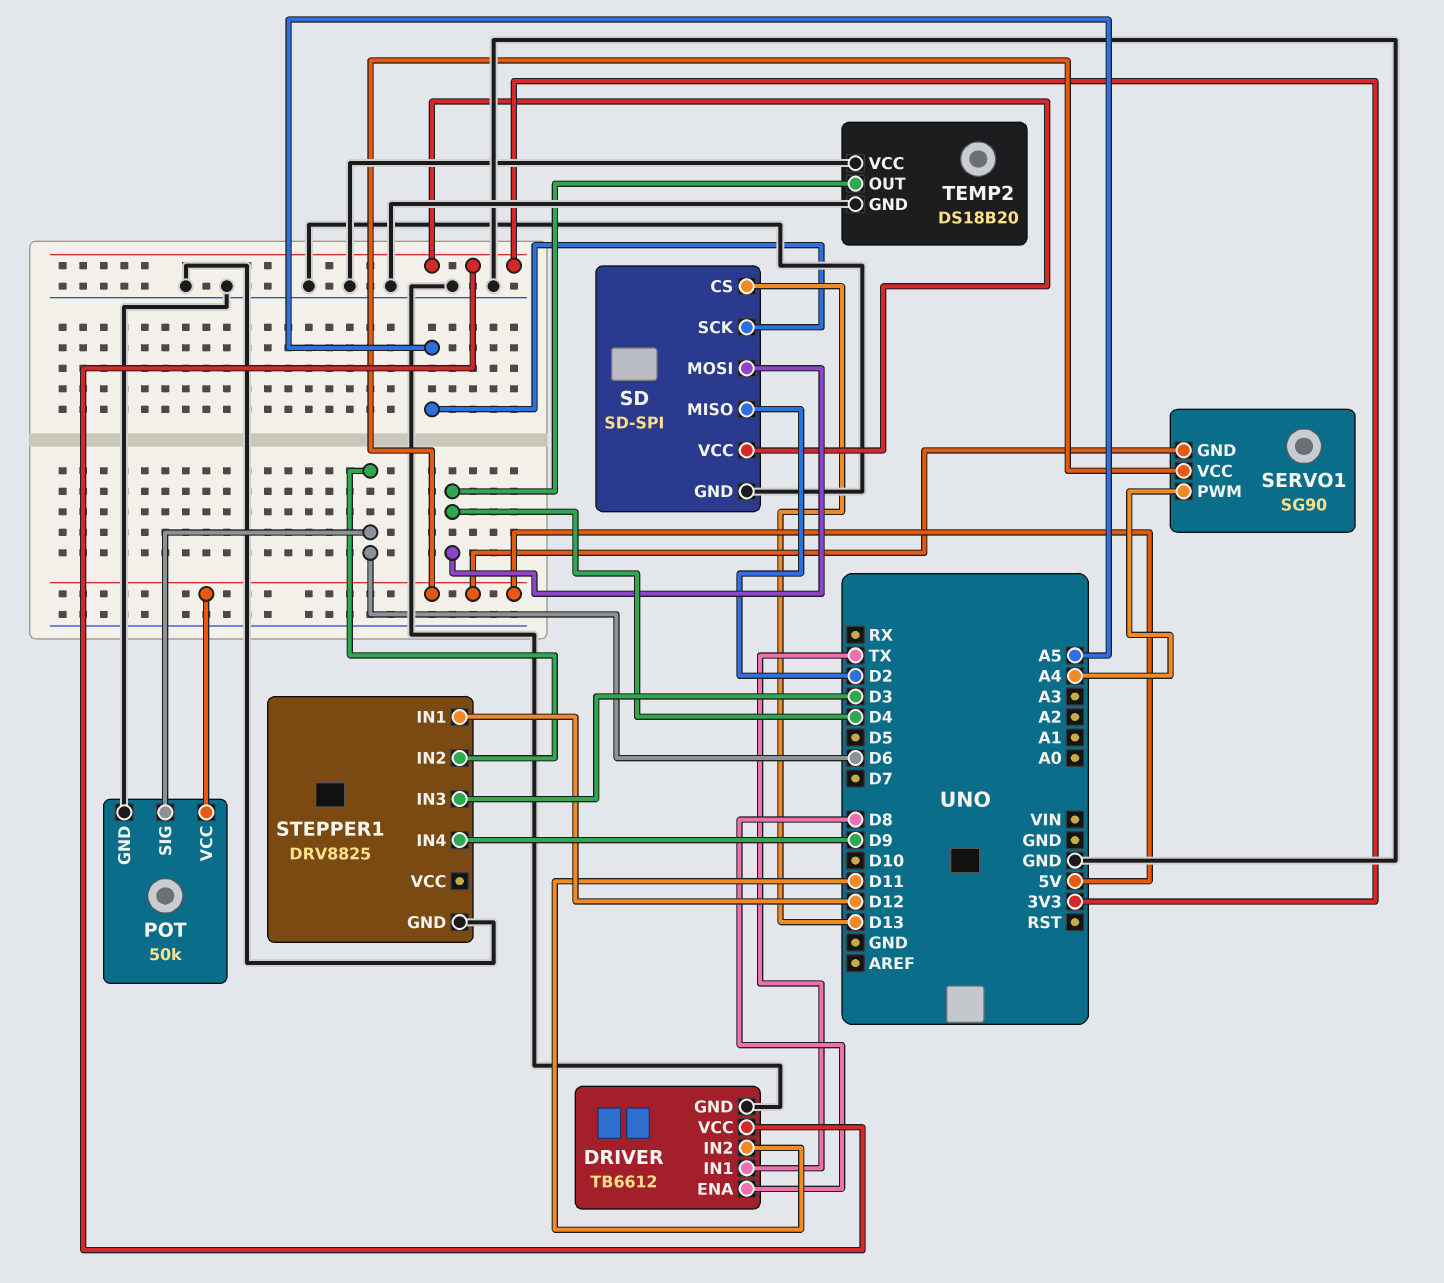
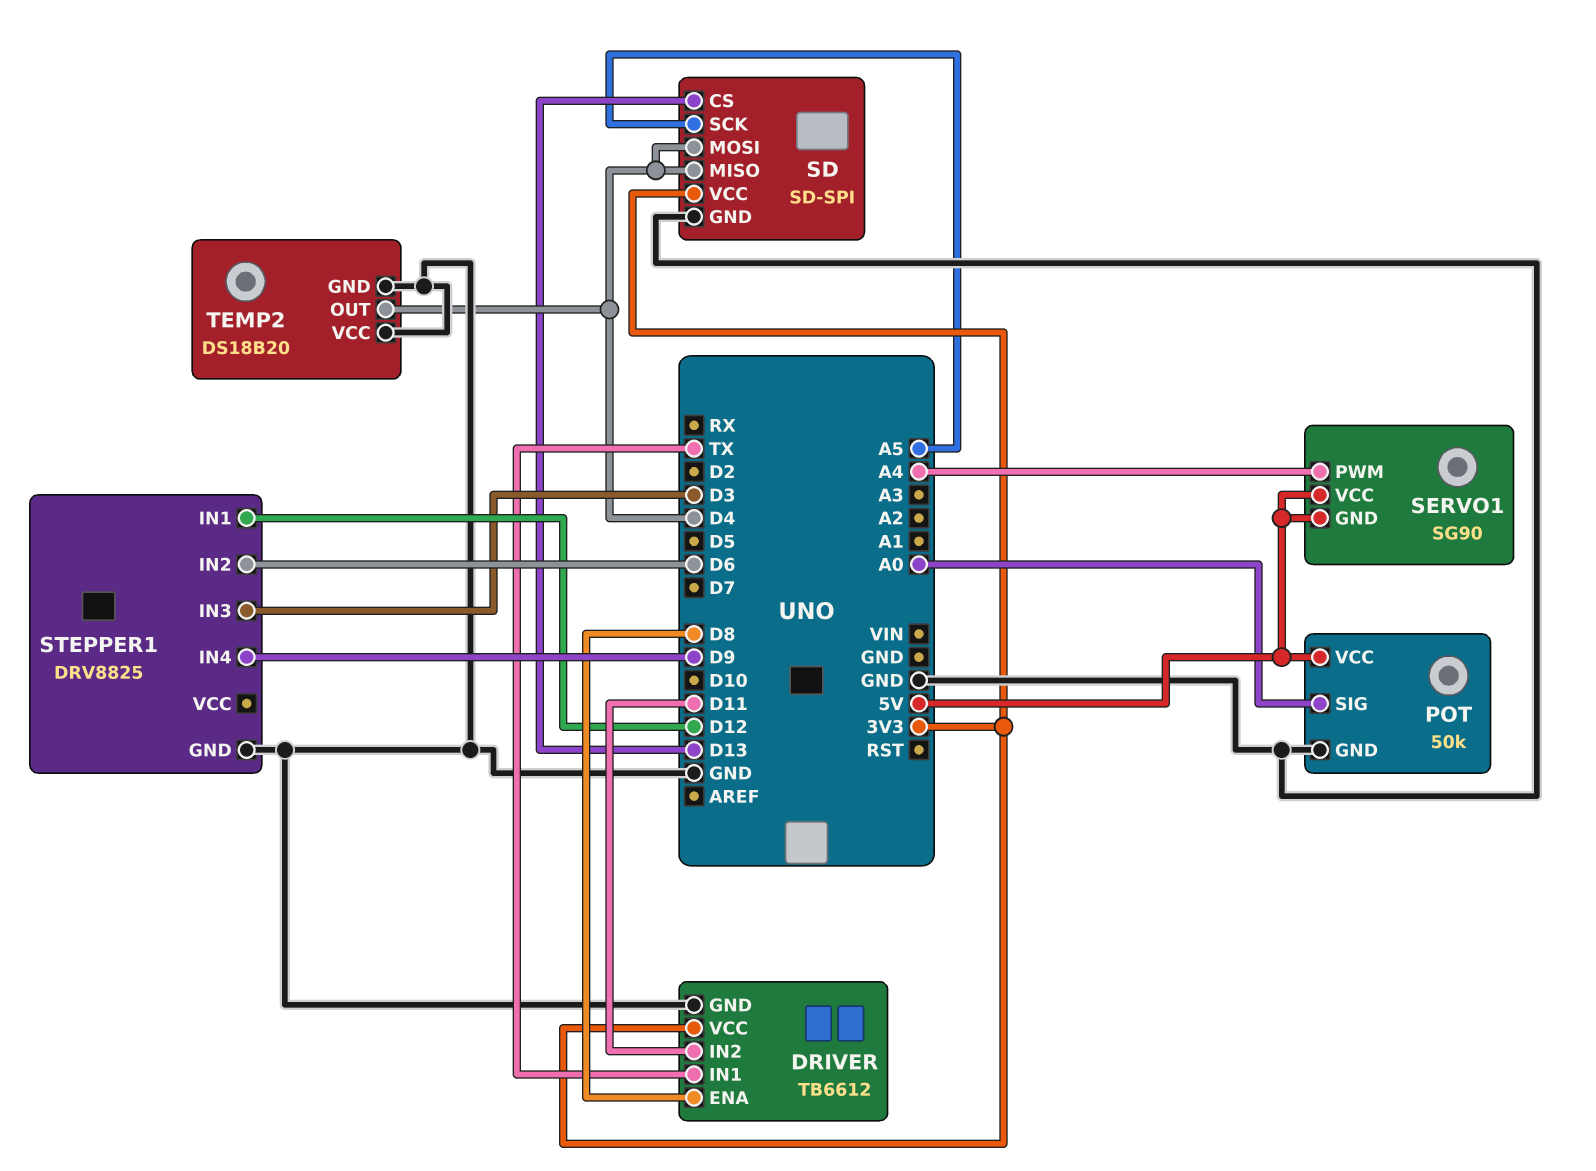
POT pin SIG: D6 -> A0
SD pin MISO: D2 -> D4

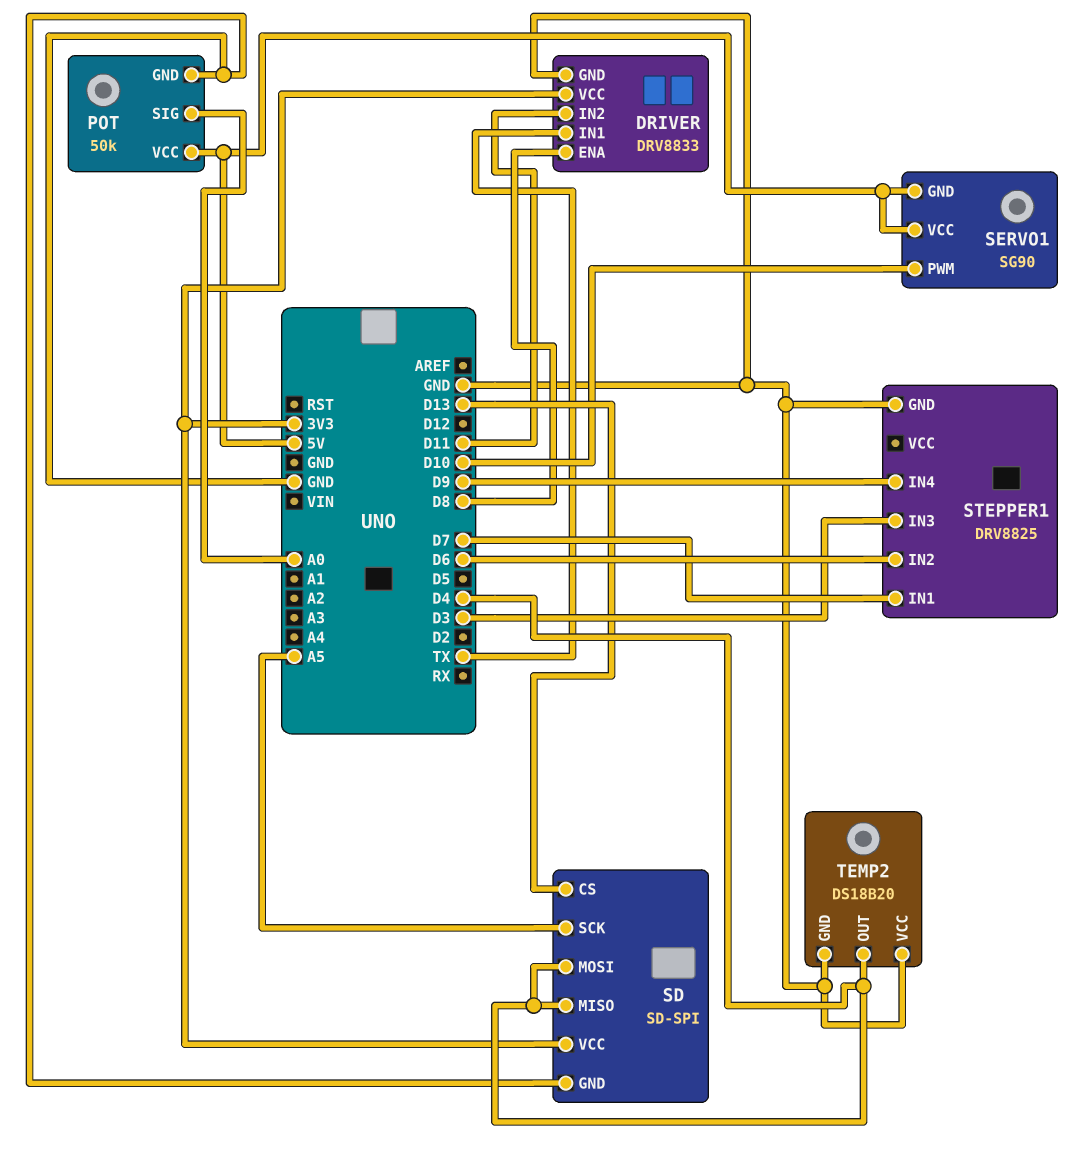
DRIVER: TB6612 -> DRV8833
SERVO1 pin PWM: A4 -> D10
STEPPER1 pin IN1: D12 -> D7

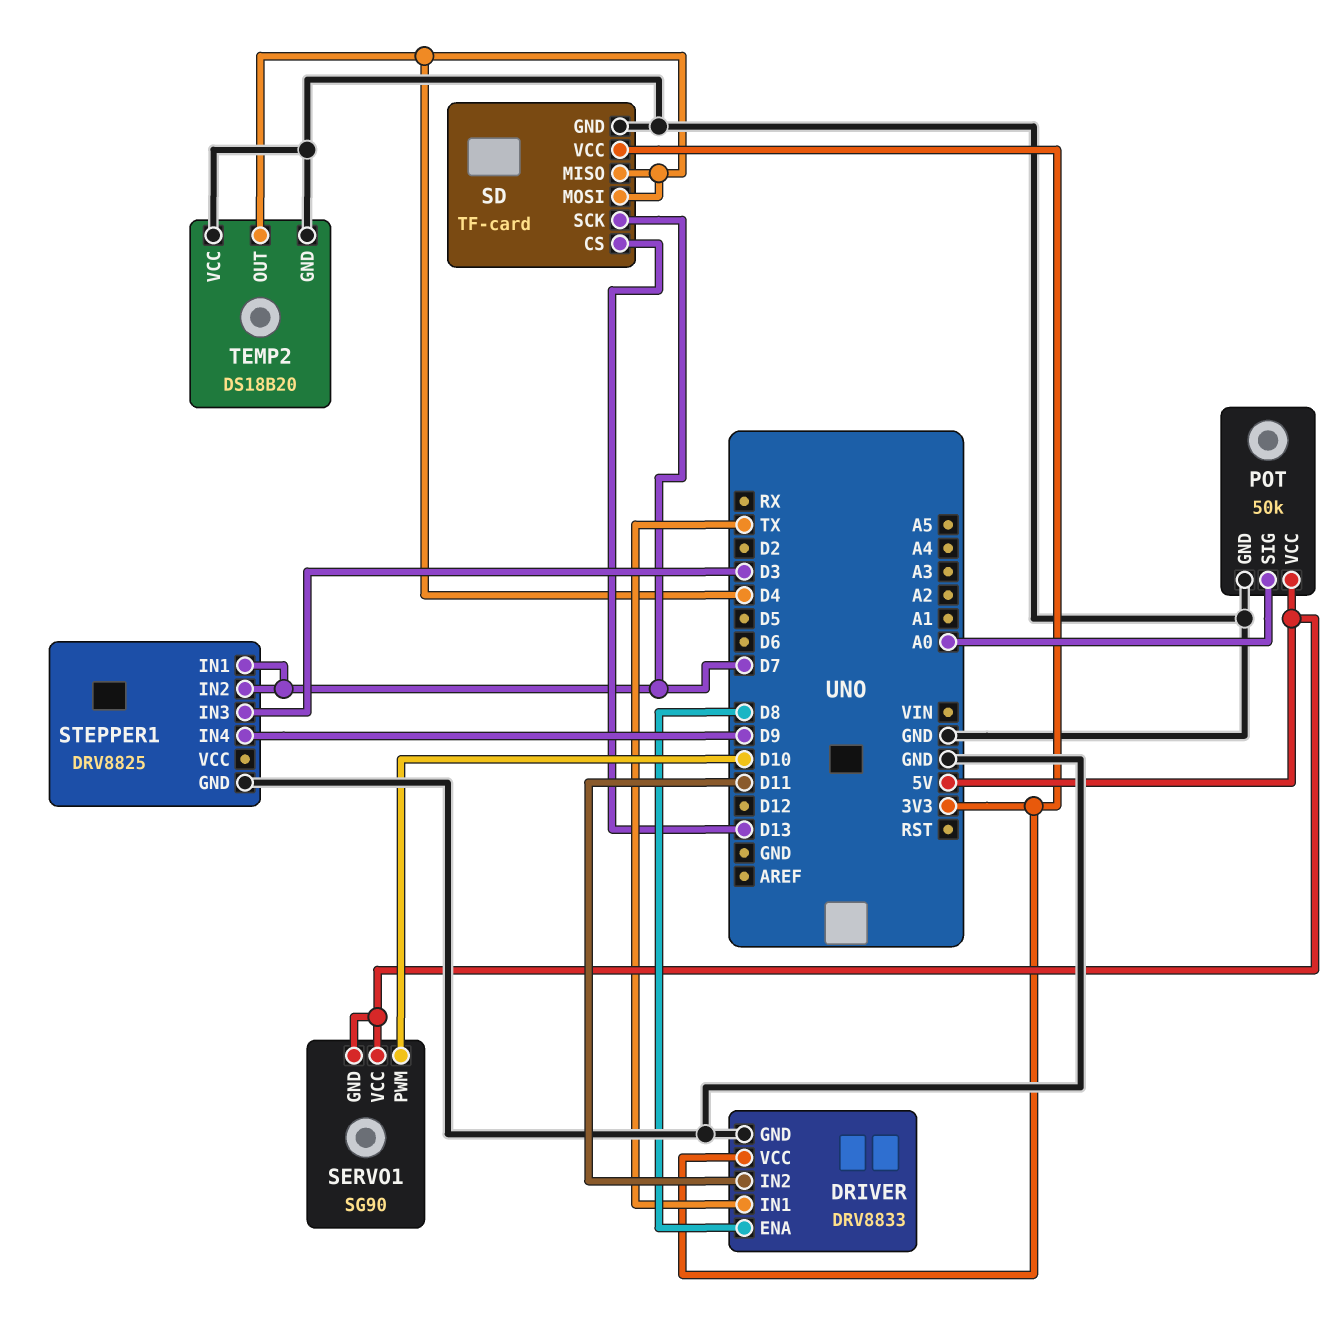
SD: SD-SPI -> TF-card
SD pin SCK: A5 -> D7
STEPPER1 pin IN2: D6 -> D7

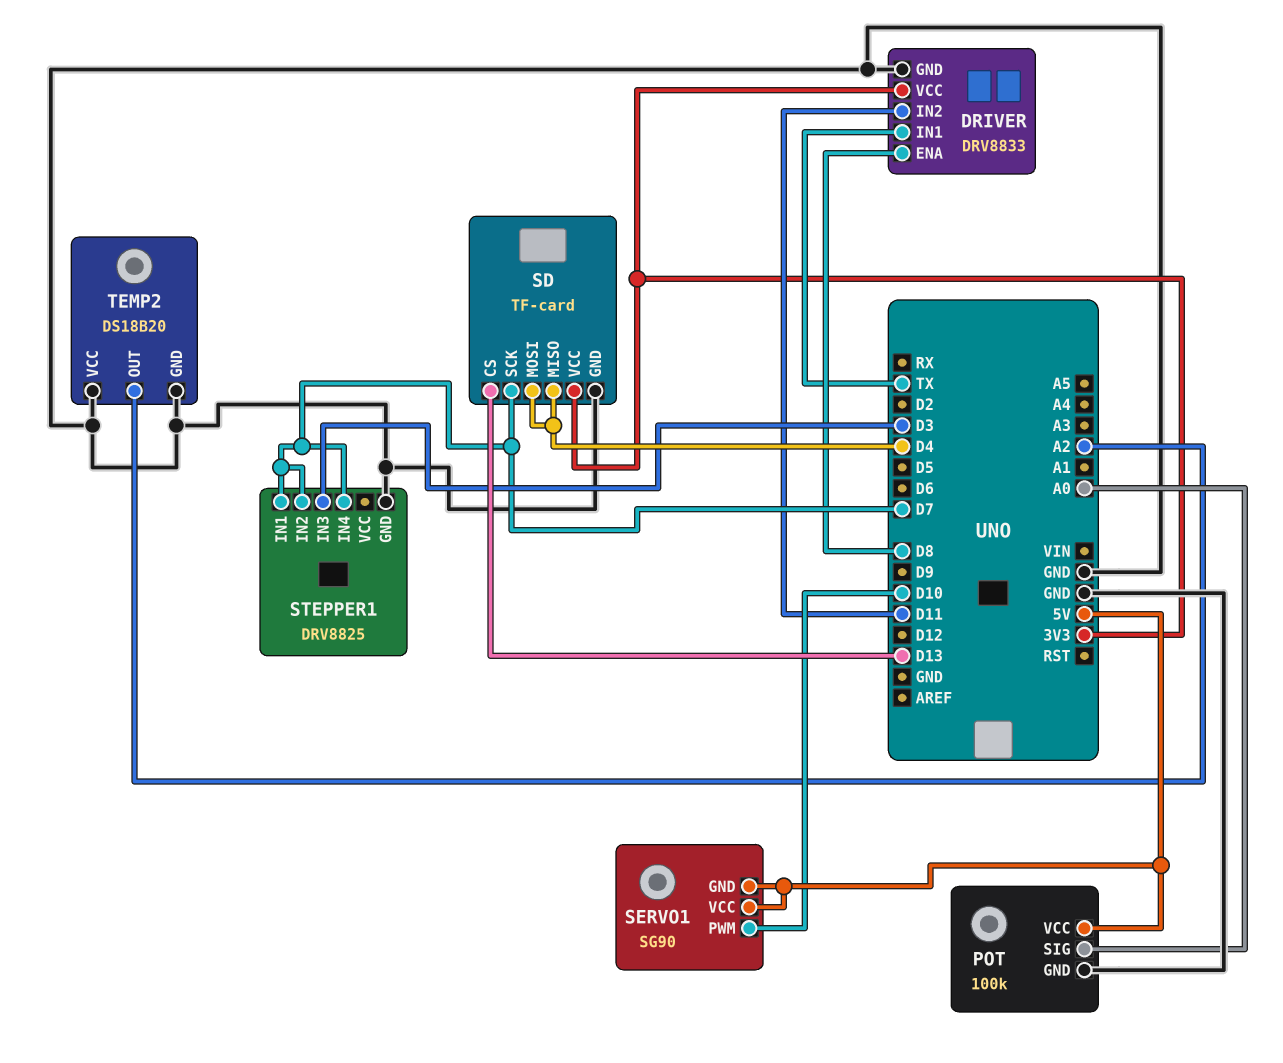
POT: 50k -> 100k
STEPPER1 pin IN4: D9 -> D7
TEMP2 pin OUT: D4 -> A2

